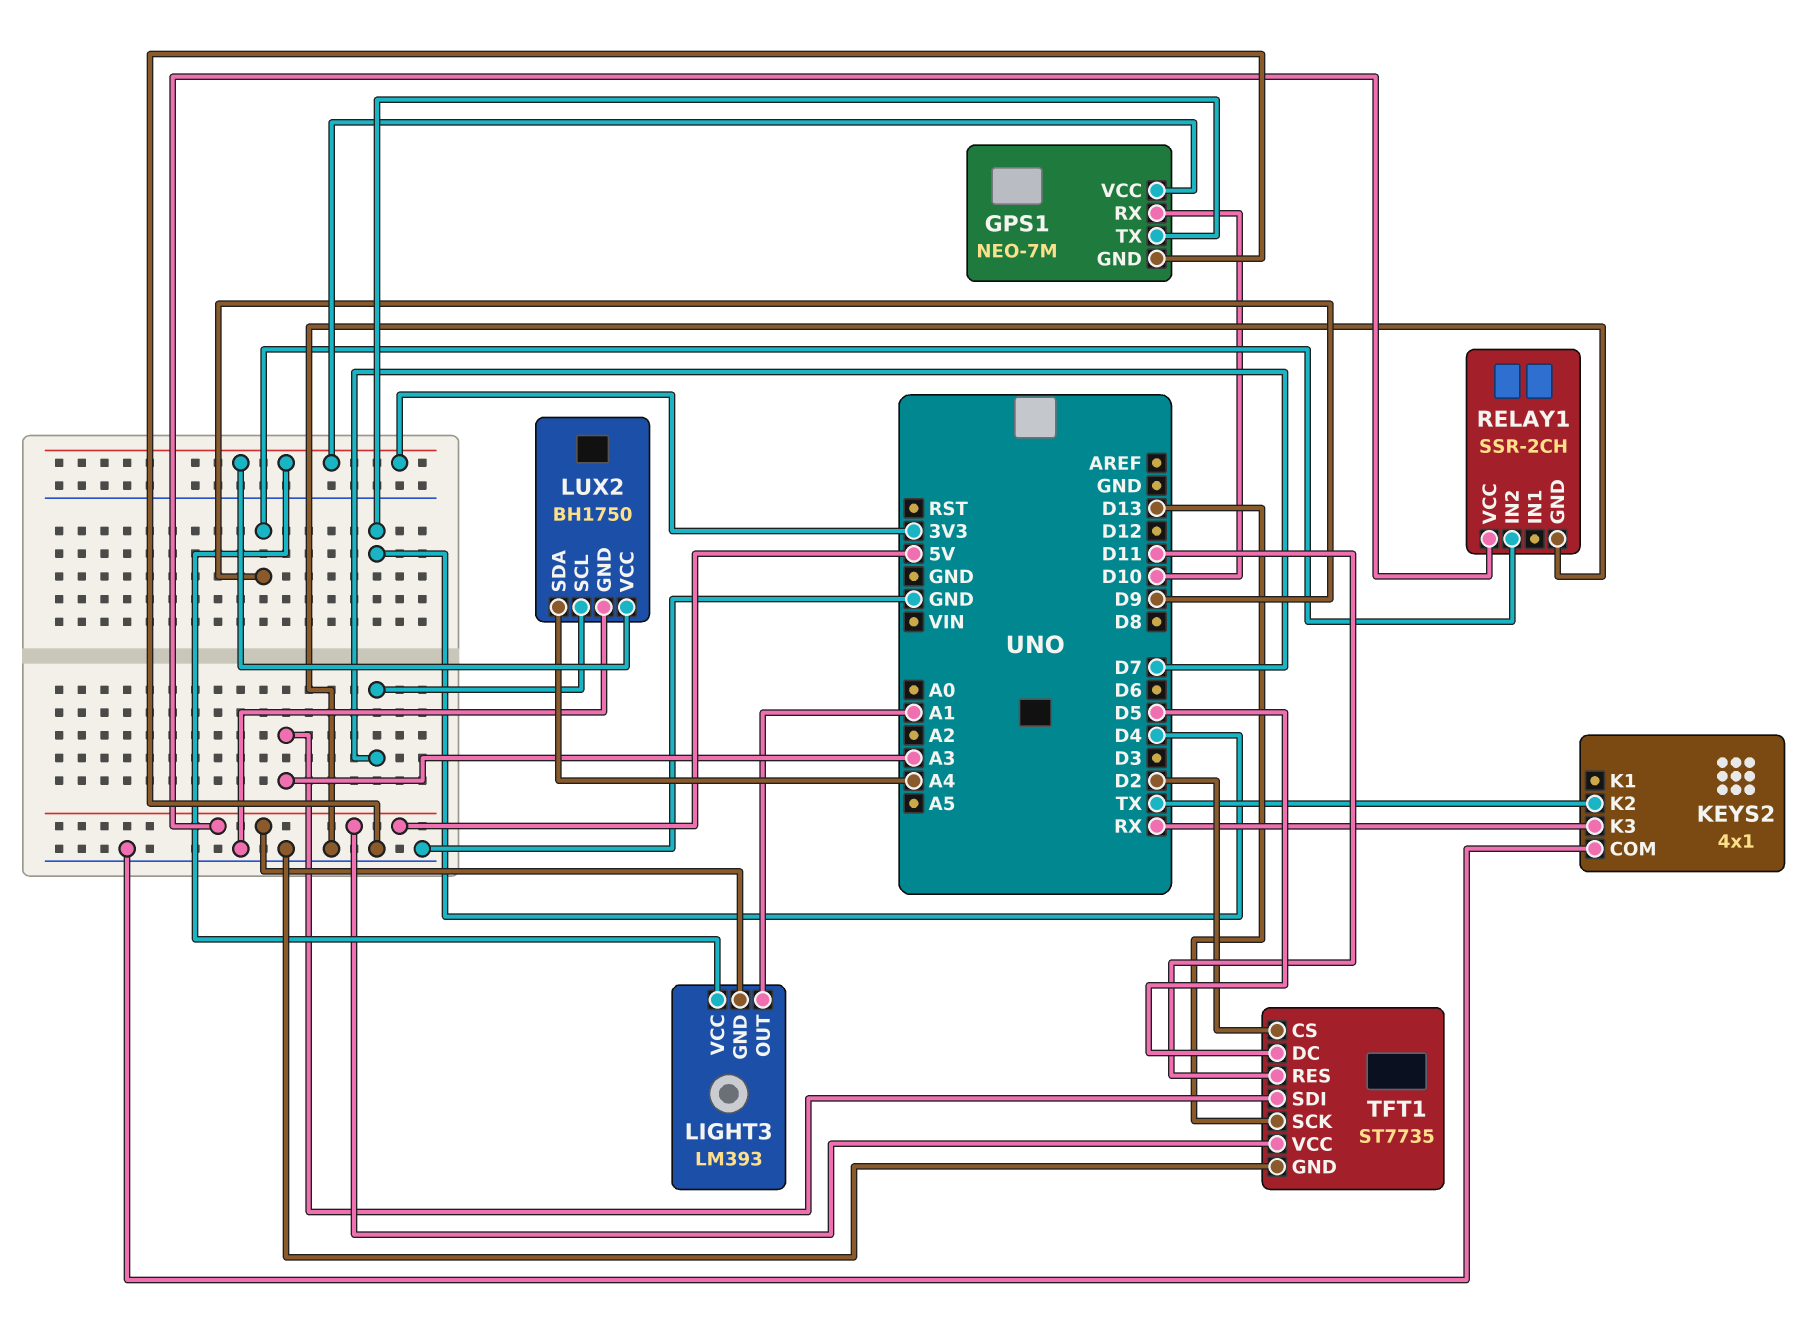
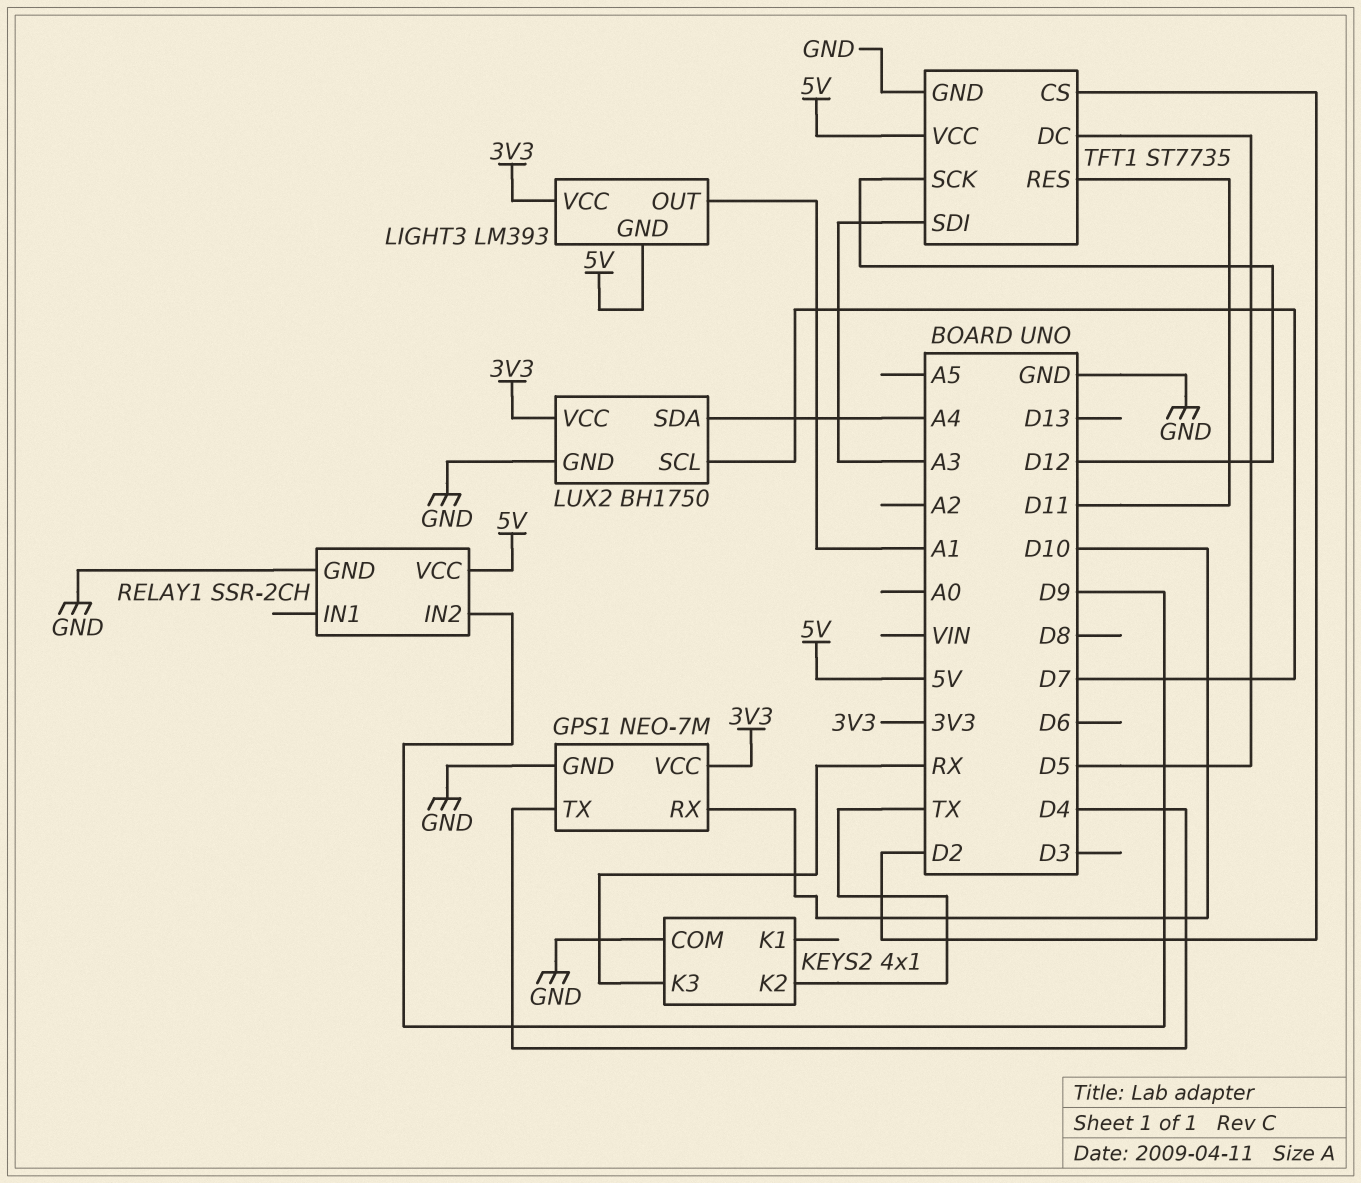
TFT1 pin SCK: D13 -> D12

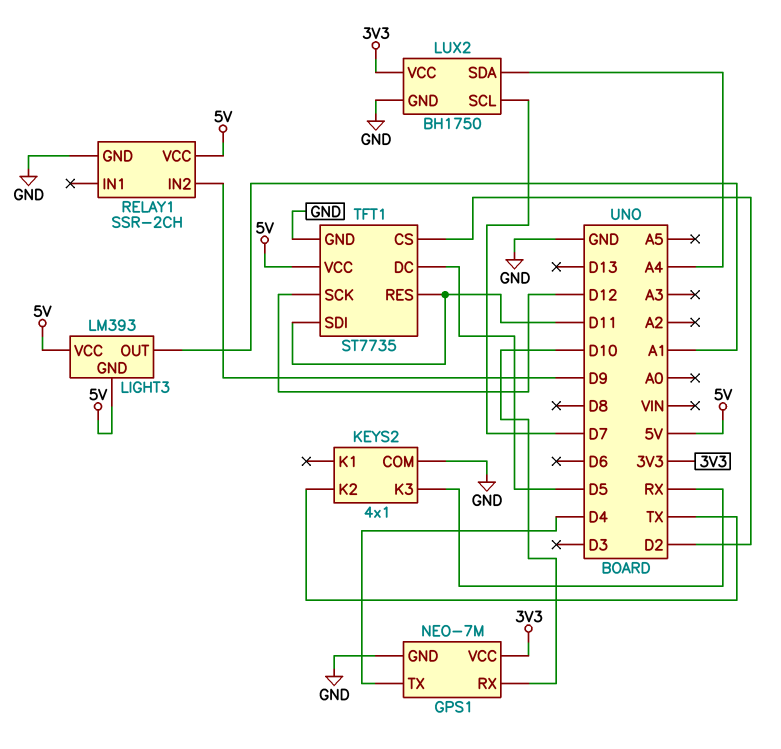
LIGHT3 pin VCC: 3V3 -> 5V
TFT1 pin SDI: A3 -> D11

